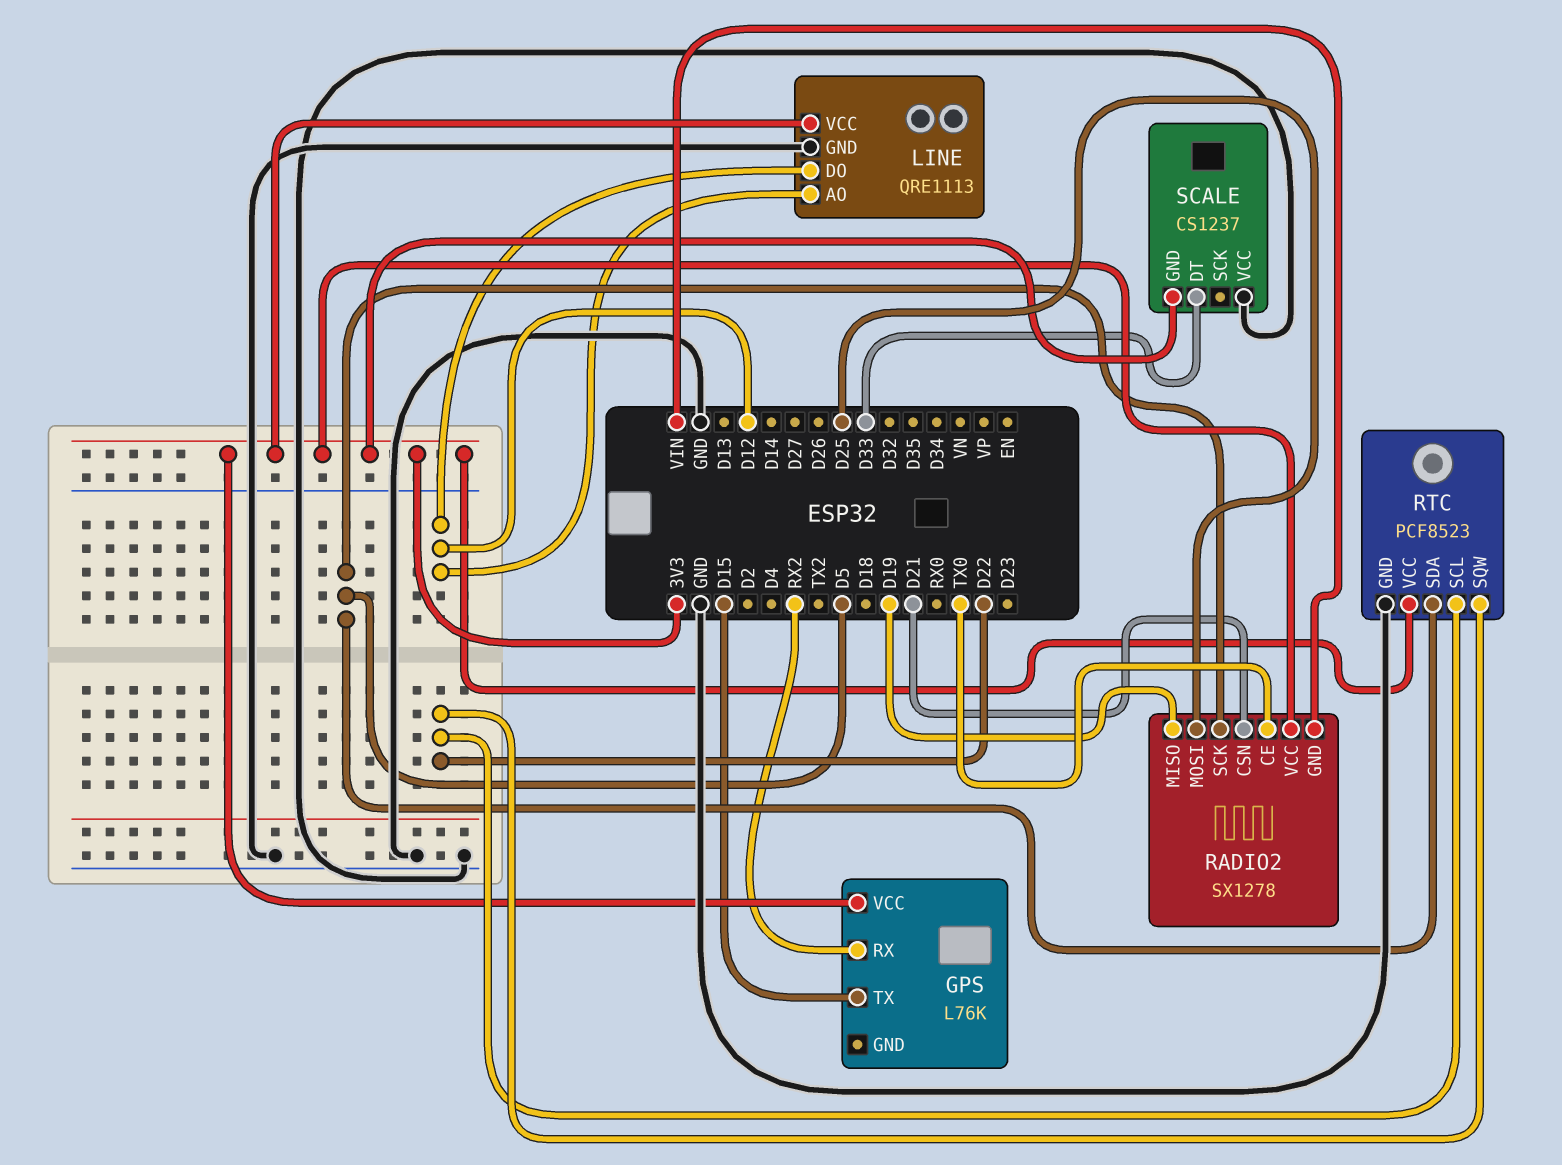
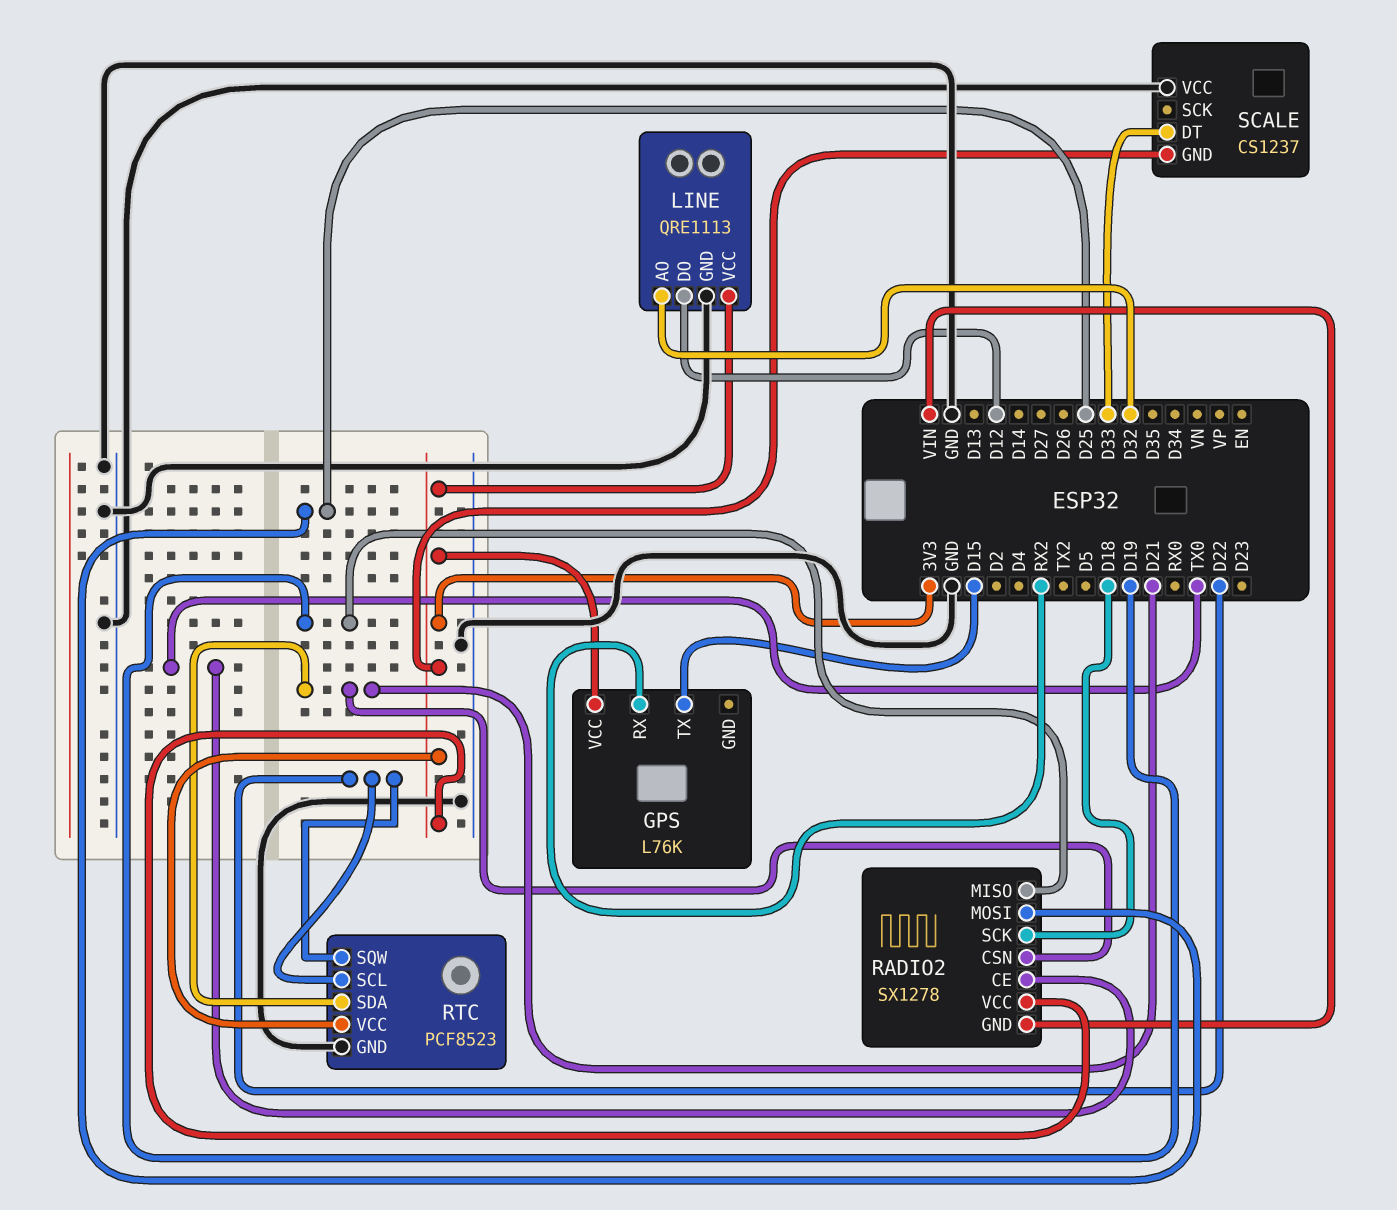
LINE pin AO: D12 -> D32
RADIO2 pin SCK: D5 -> D18
RTC pin SDA: D5 -> D21

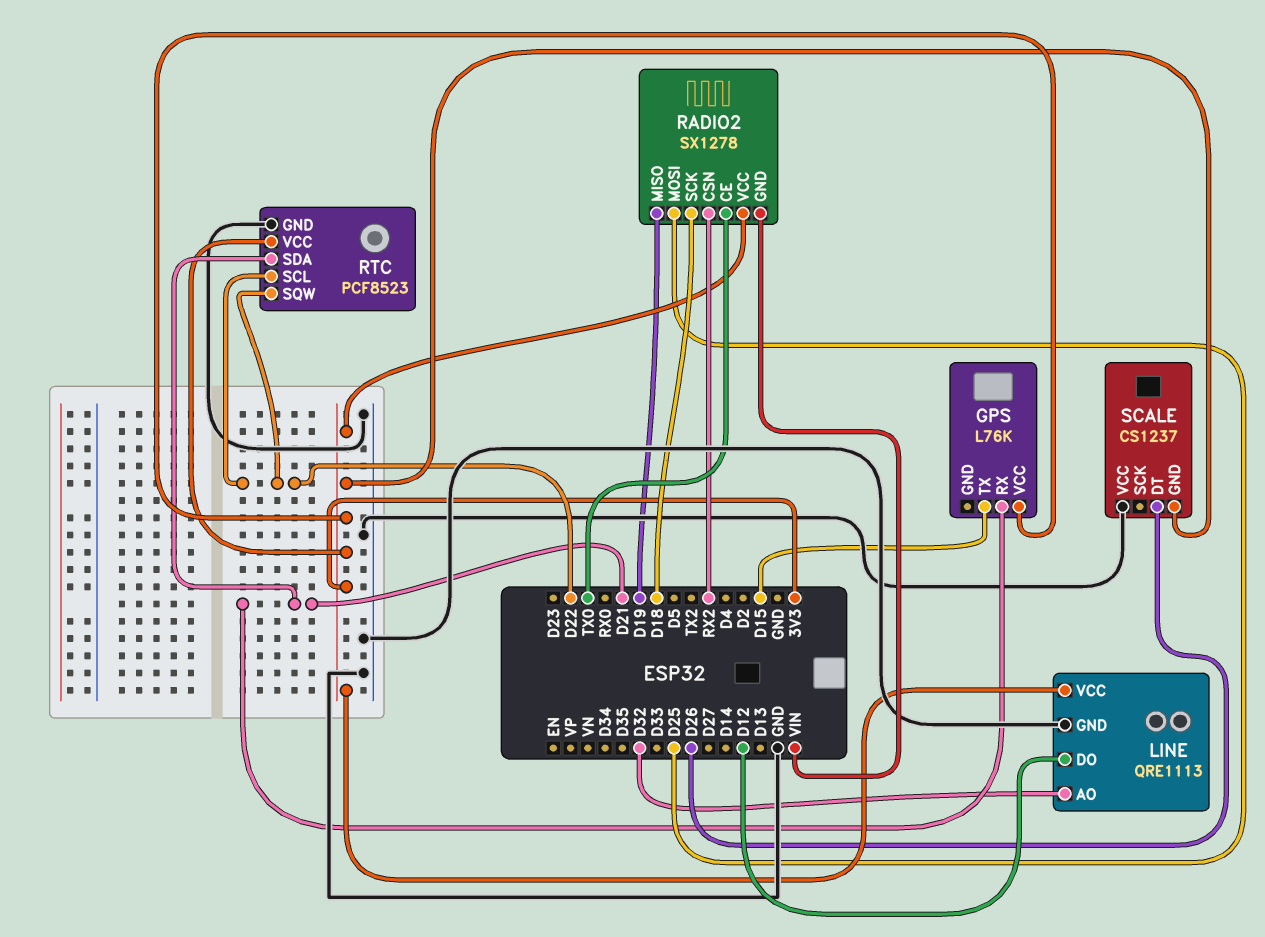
GPS pin RX: RX2 -> D21
RADIO2 pin CSN: D21 -> RX2
SCALE pin DT: D33 -> D26

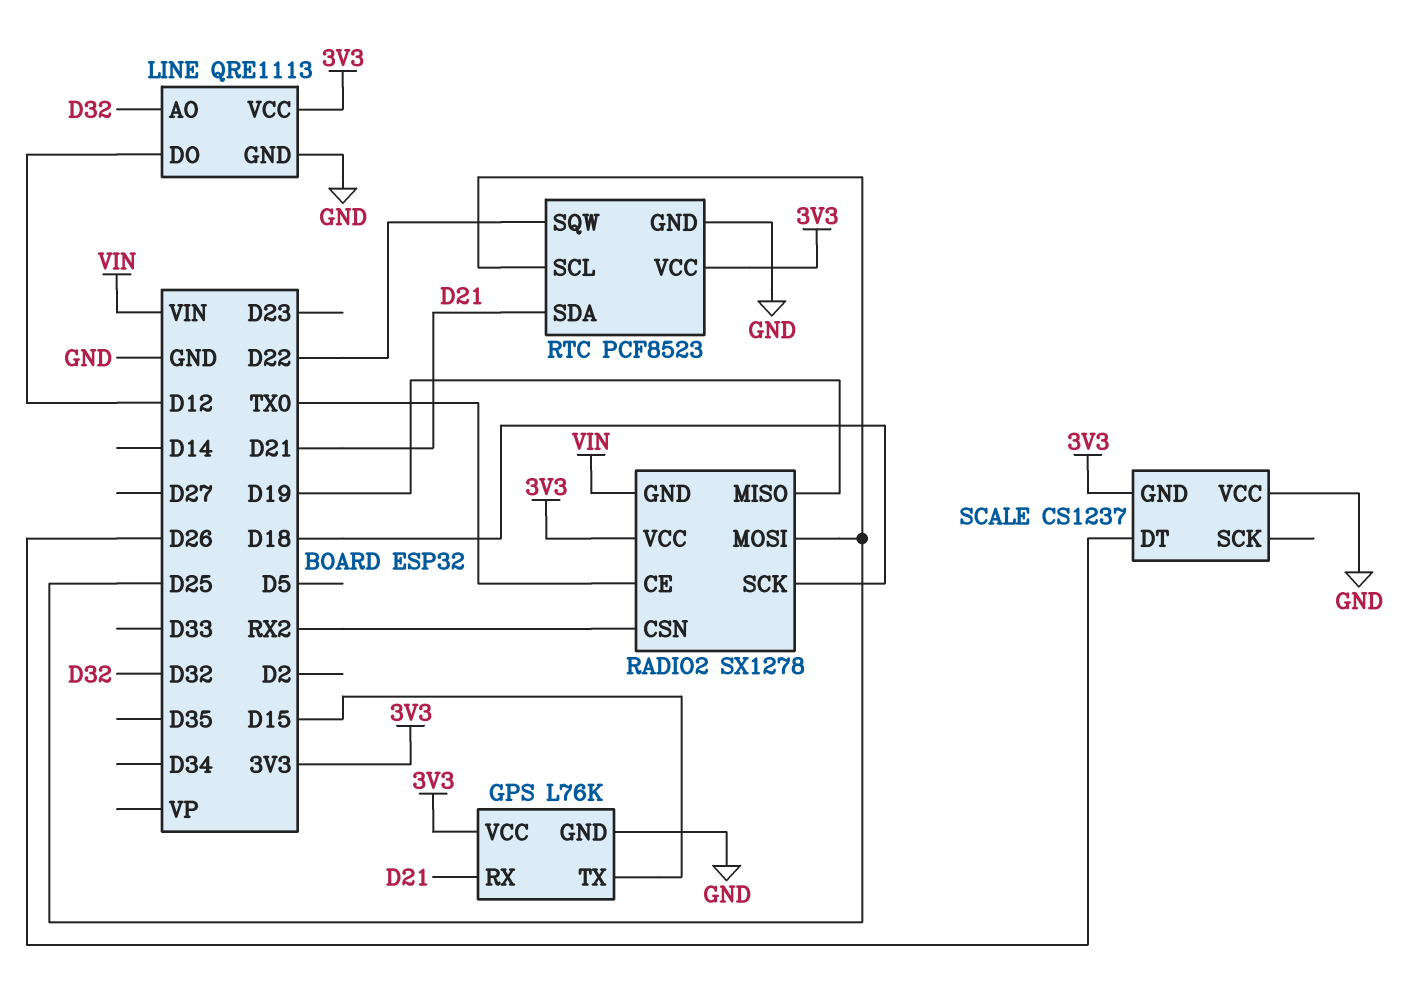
GPS pin GND: none -> GND
RTC pin SCL: D22 -> D25

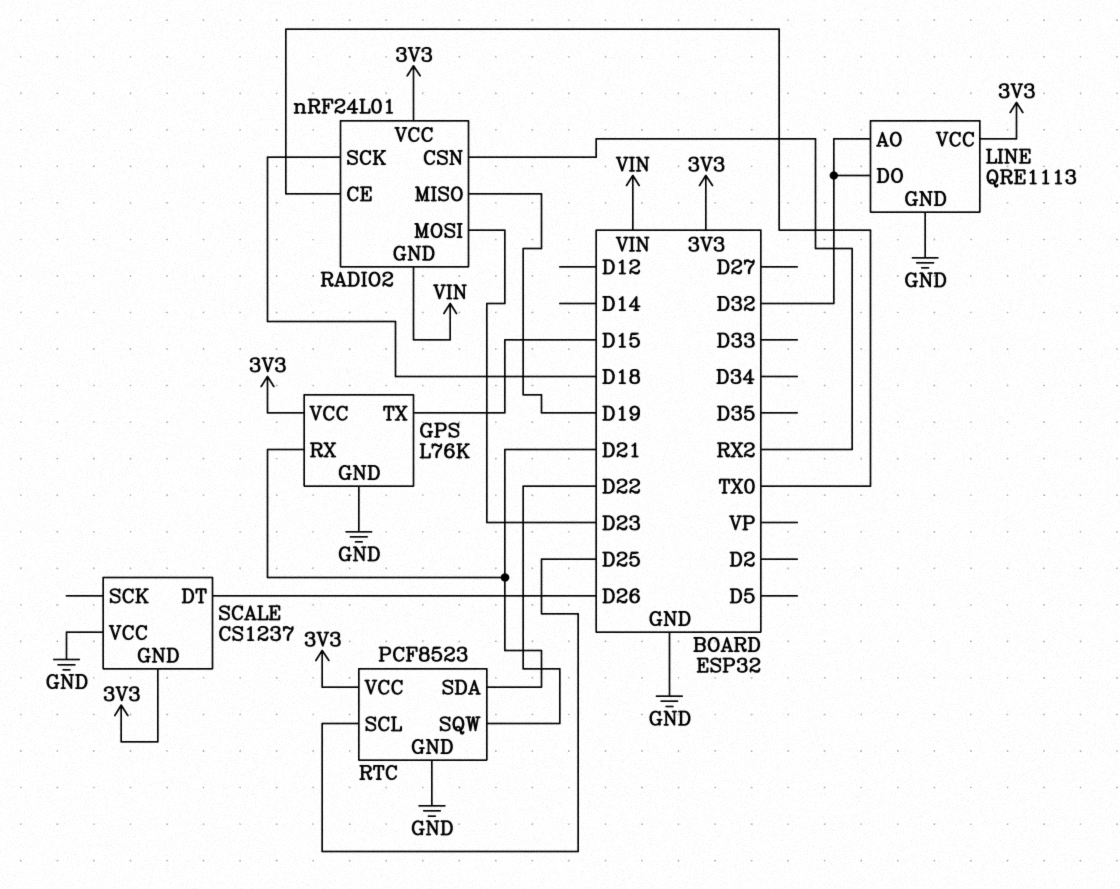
LINE pin DO: D12 -> D32
RADIO2: SX1278 -> nRF24L01
RADIO2 pin MOSI: D25 -> D23

